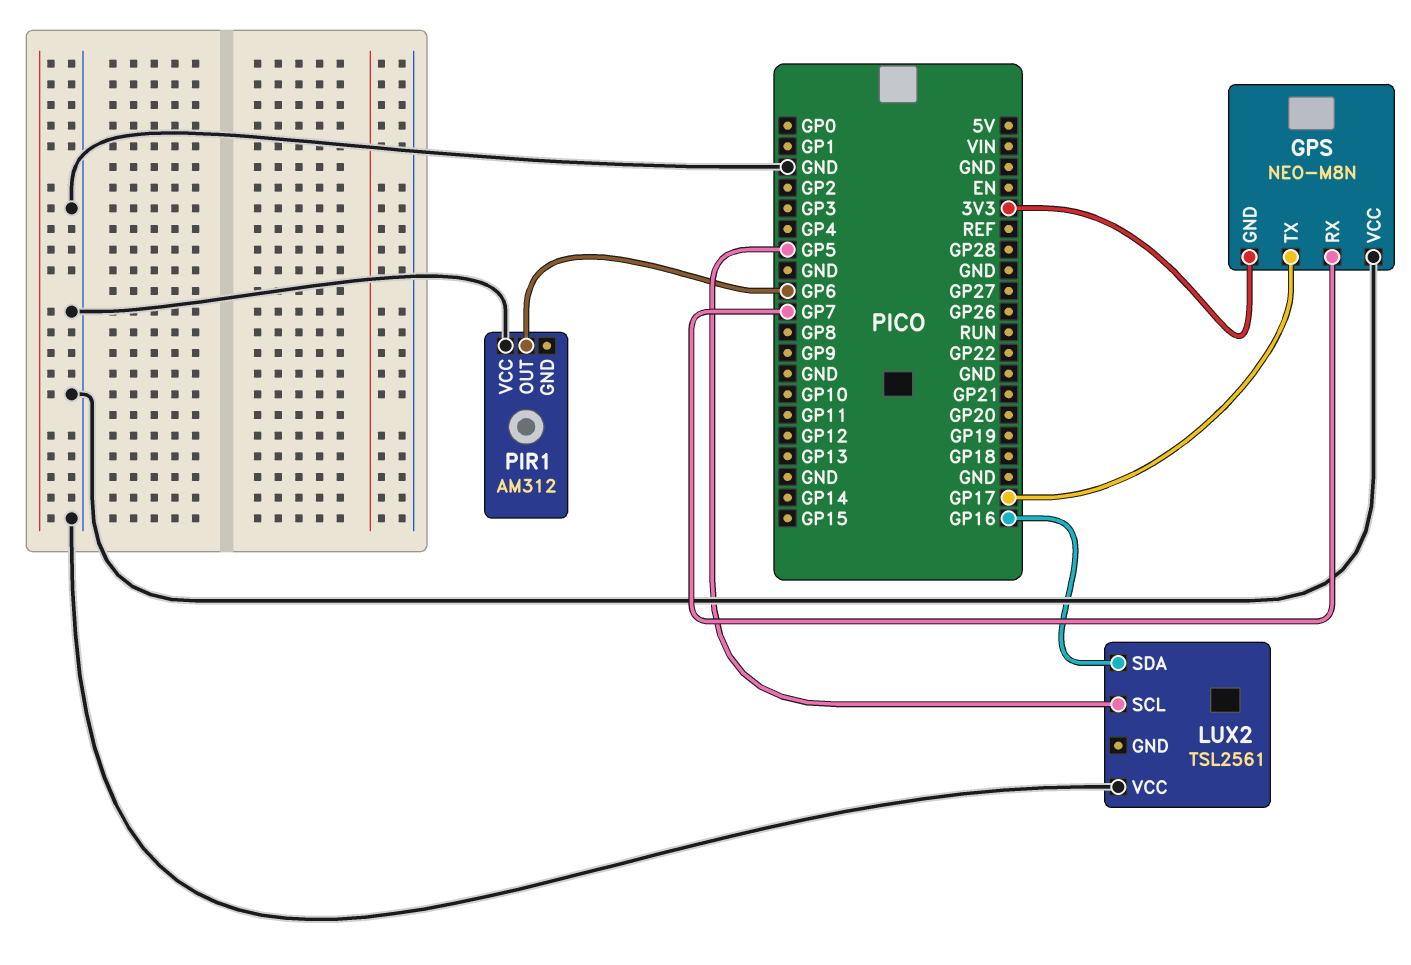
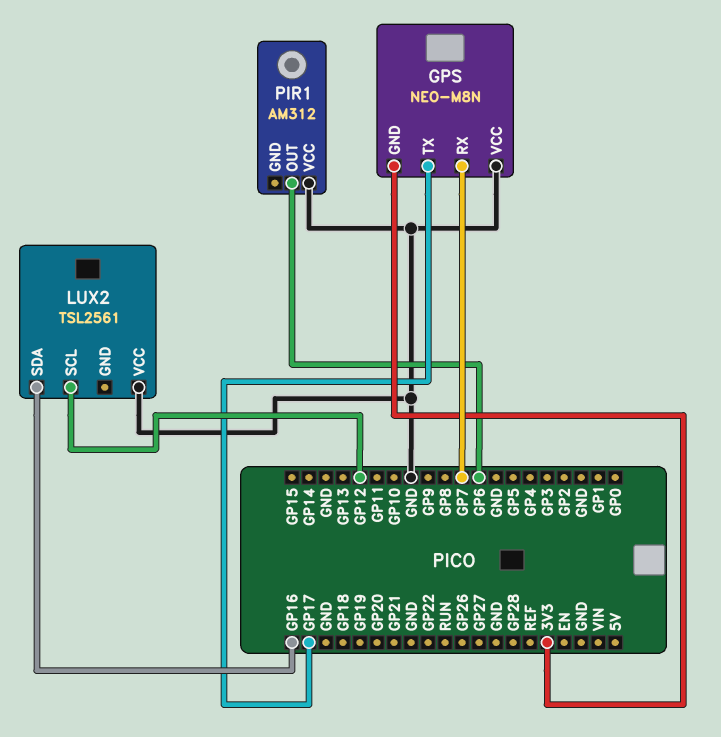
LUX2 pin SCL: GP5 -> GP12

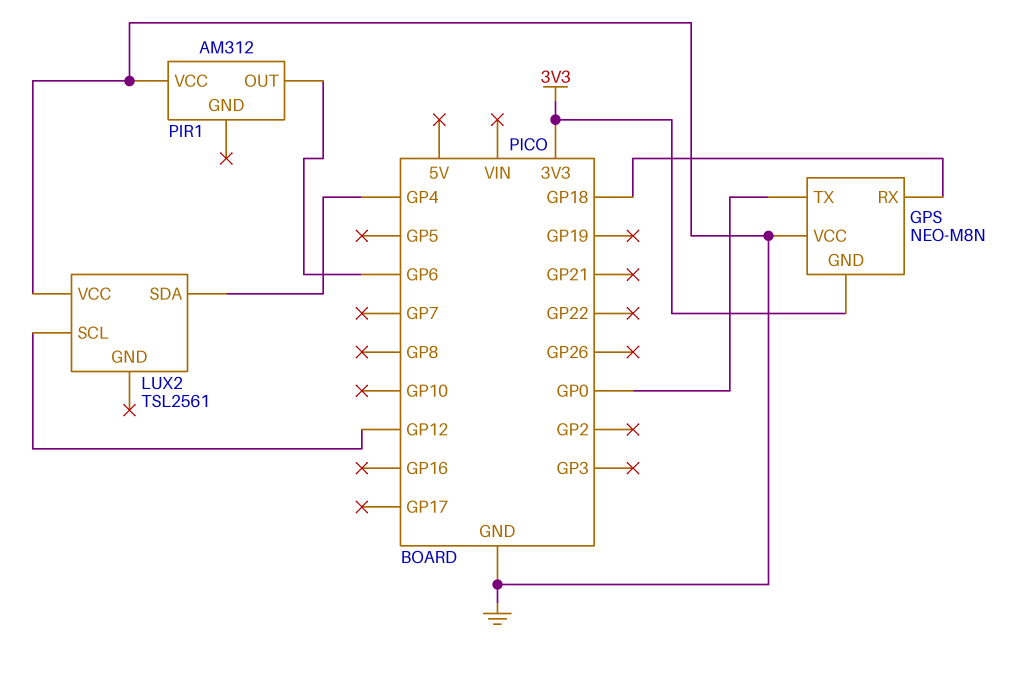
GPS pin RX: GP7 -> GP18
GPS pin TX: GP17 -> GP0
LUX2 pin SDA: GP16 -> GP4

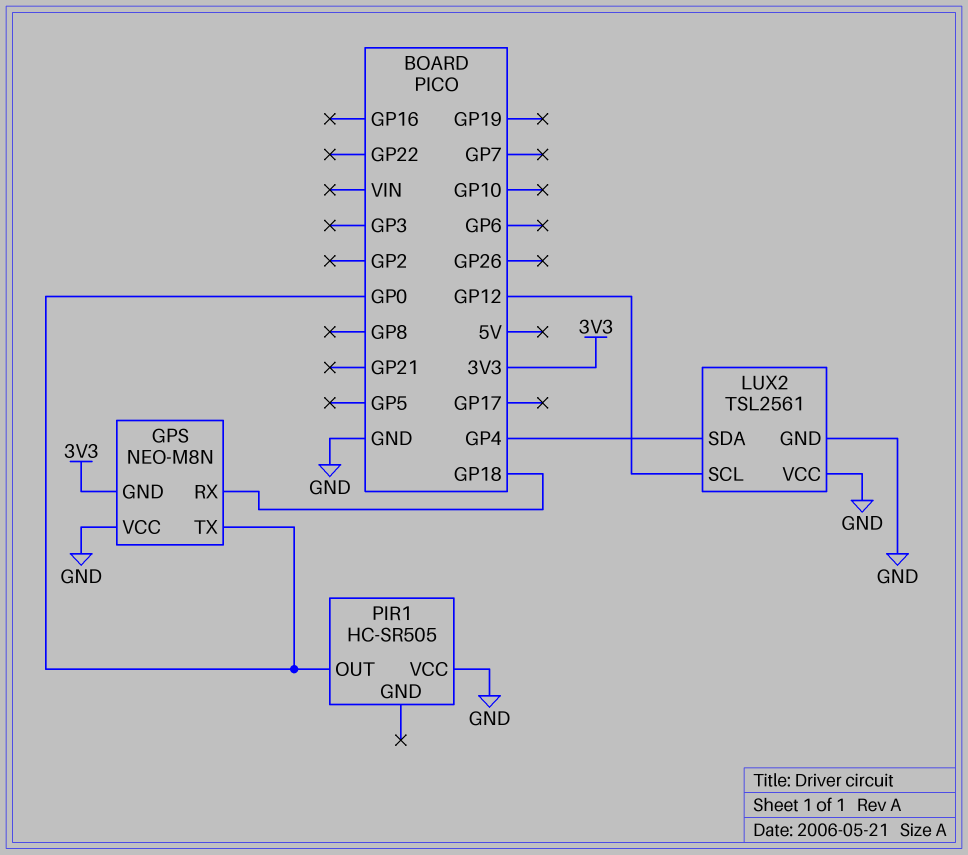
LUX2 pin GND: none -> GND
PIR1: AM312 -> HC-SR505
PIR1 pin OUT: GP6 -> GP0

